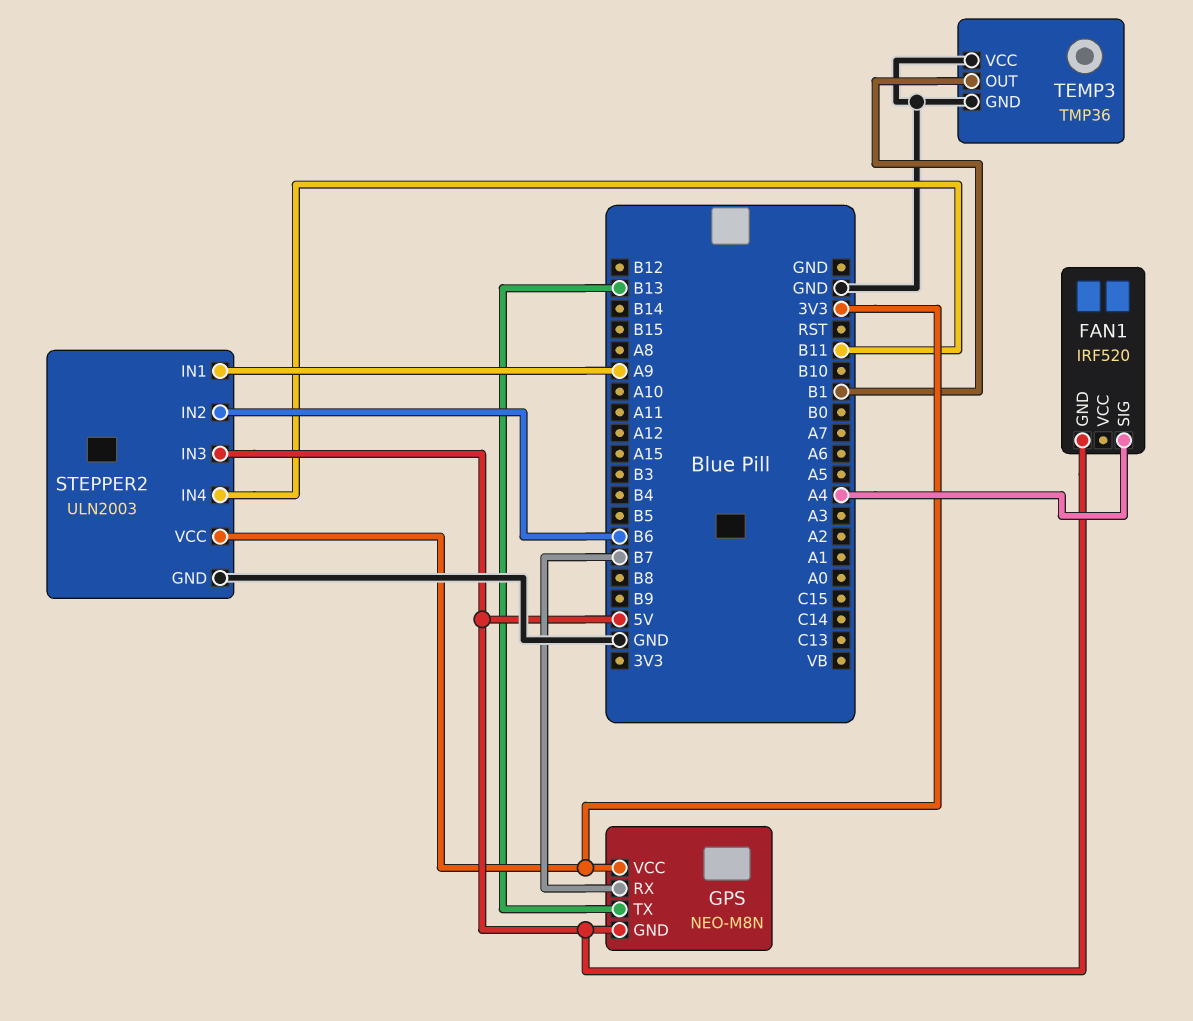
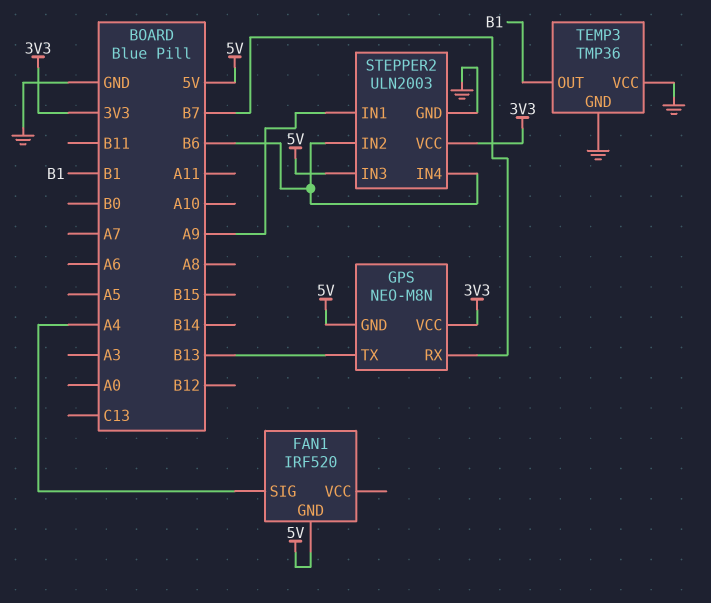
STEPPER2 pin IN4: B11 -> B6

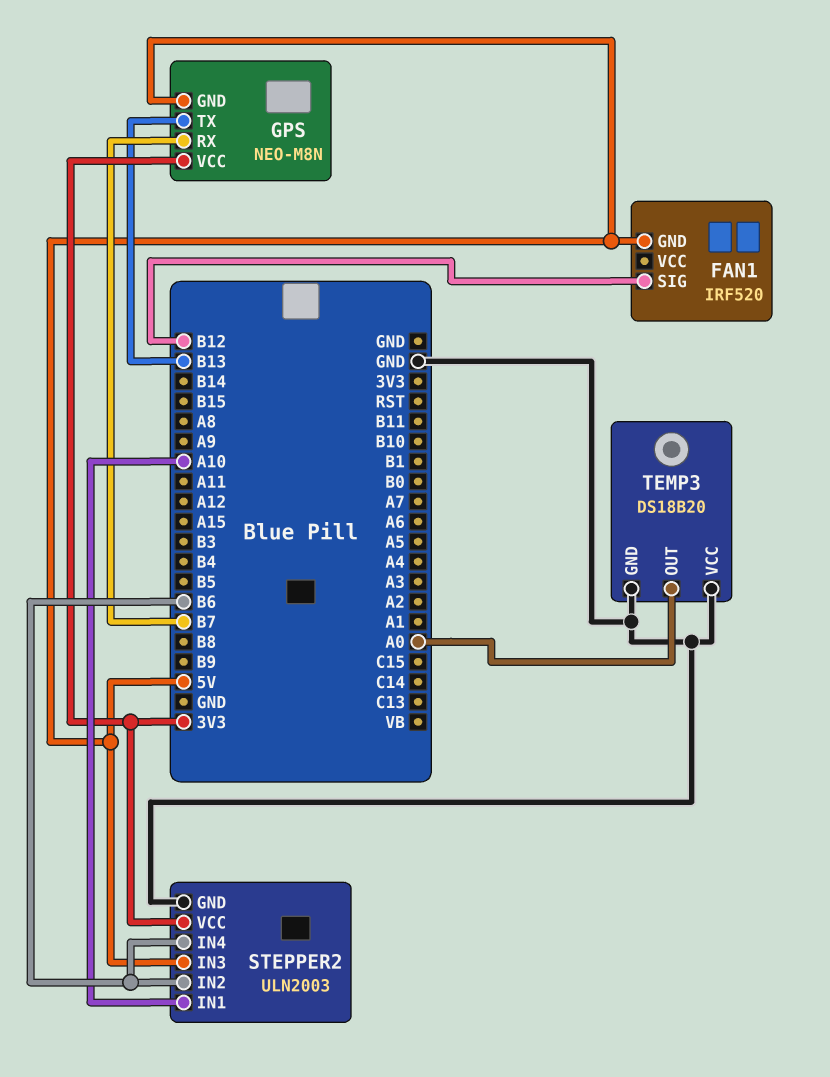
FAN1 pin SIG: A4 -> B12
STEPPER2 pin IN1: A9 -> A10
TEMP3: TMP36 -> DS18B20
TEMP3 pin OUT: B1 -> A0

